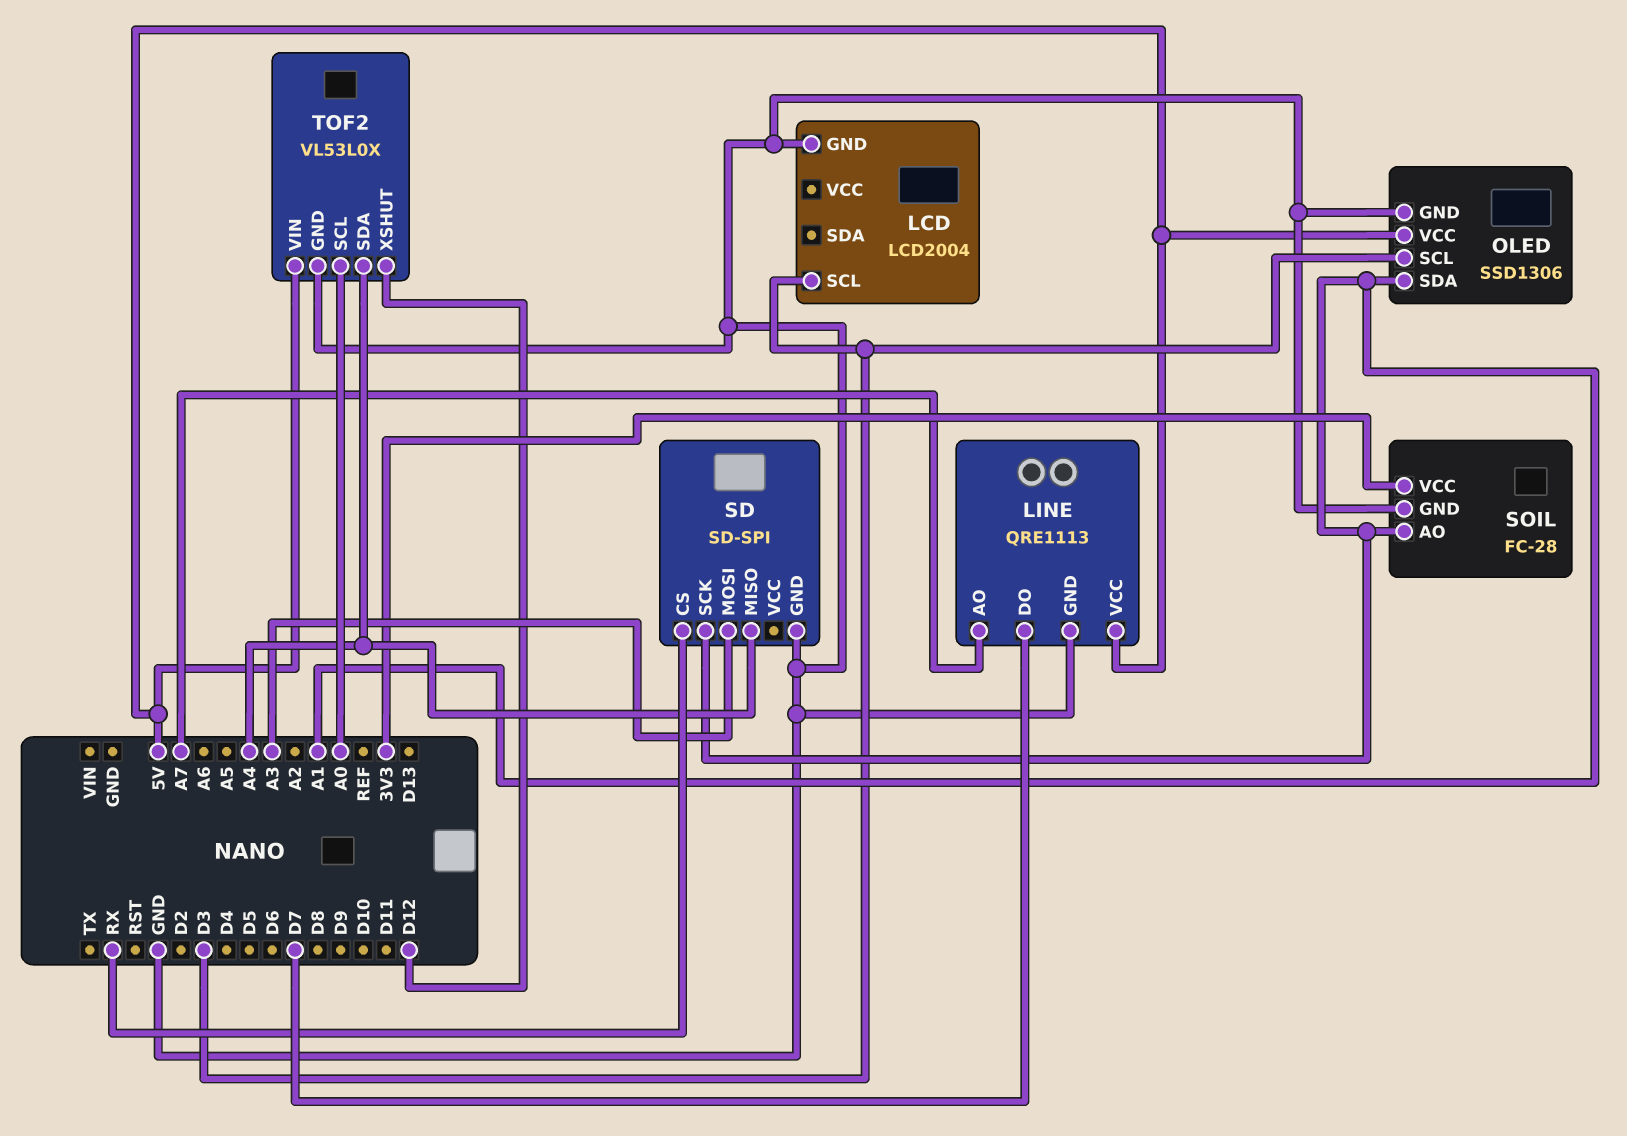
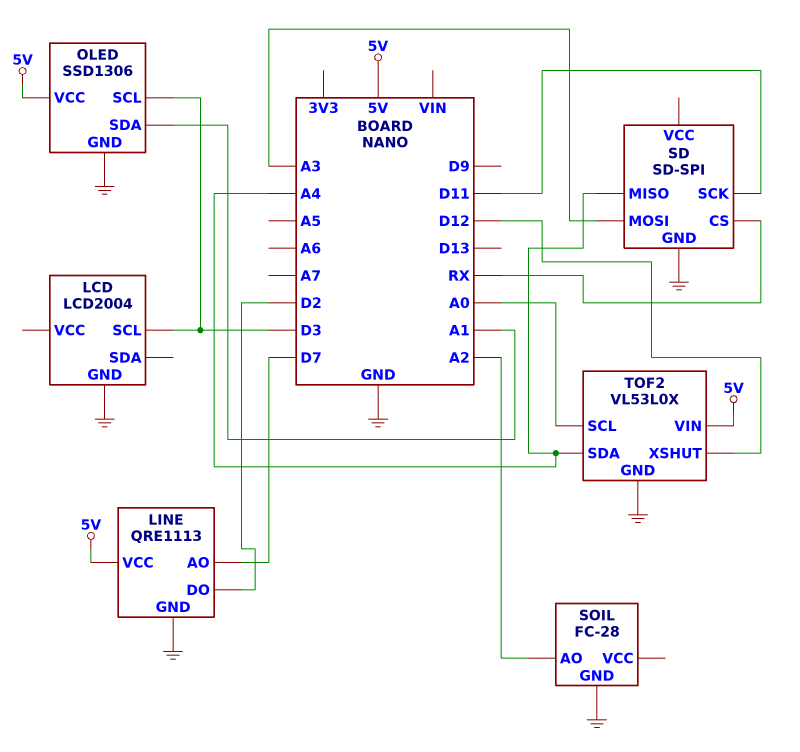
LINE pin AO: A7 -> D7
LINE pin DO: D7 -> D2
SD pin SCK: A1 -> D11
SOIL pin AO: A1 -> A2
SOIL pin VCC: 3V3 -> none

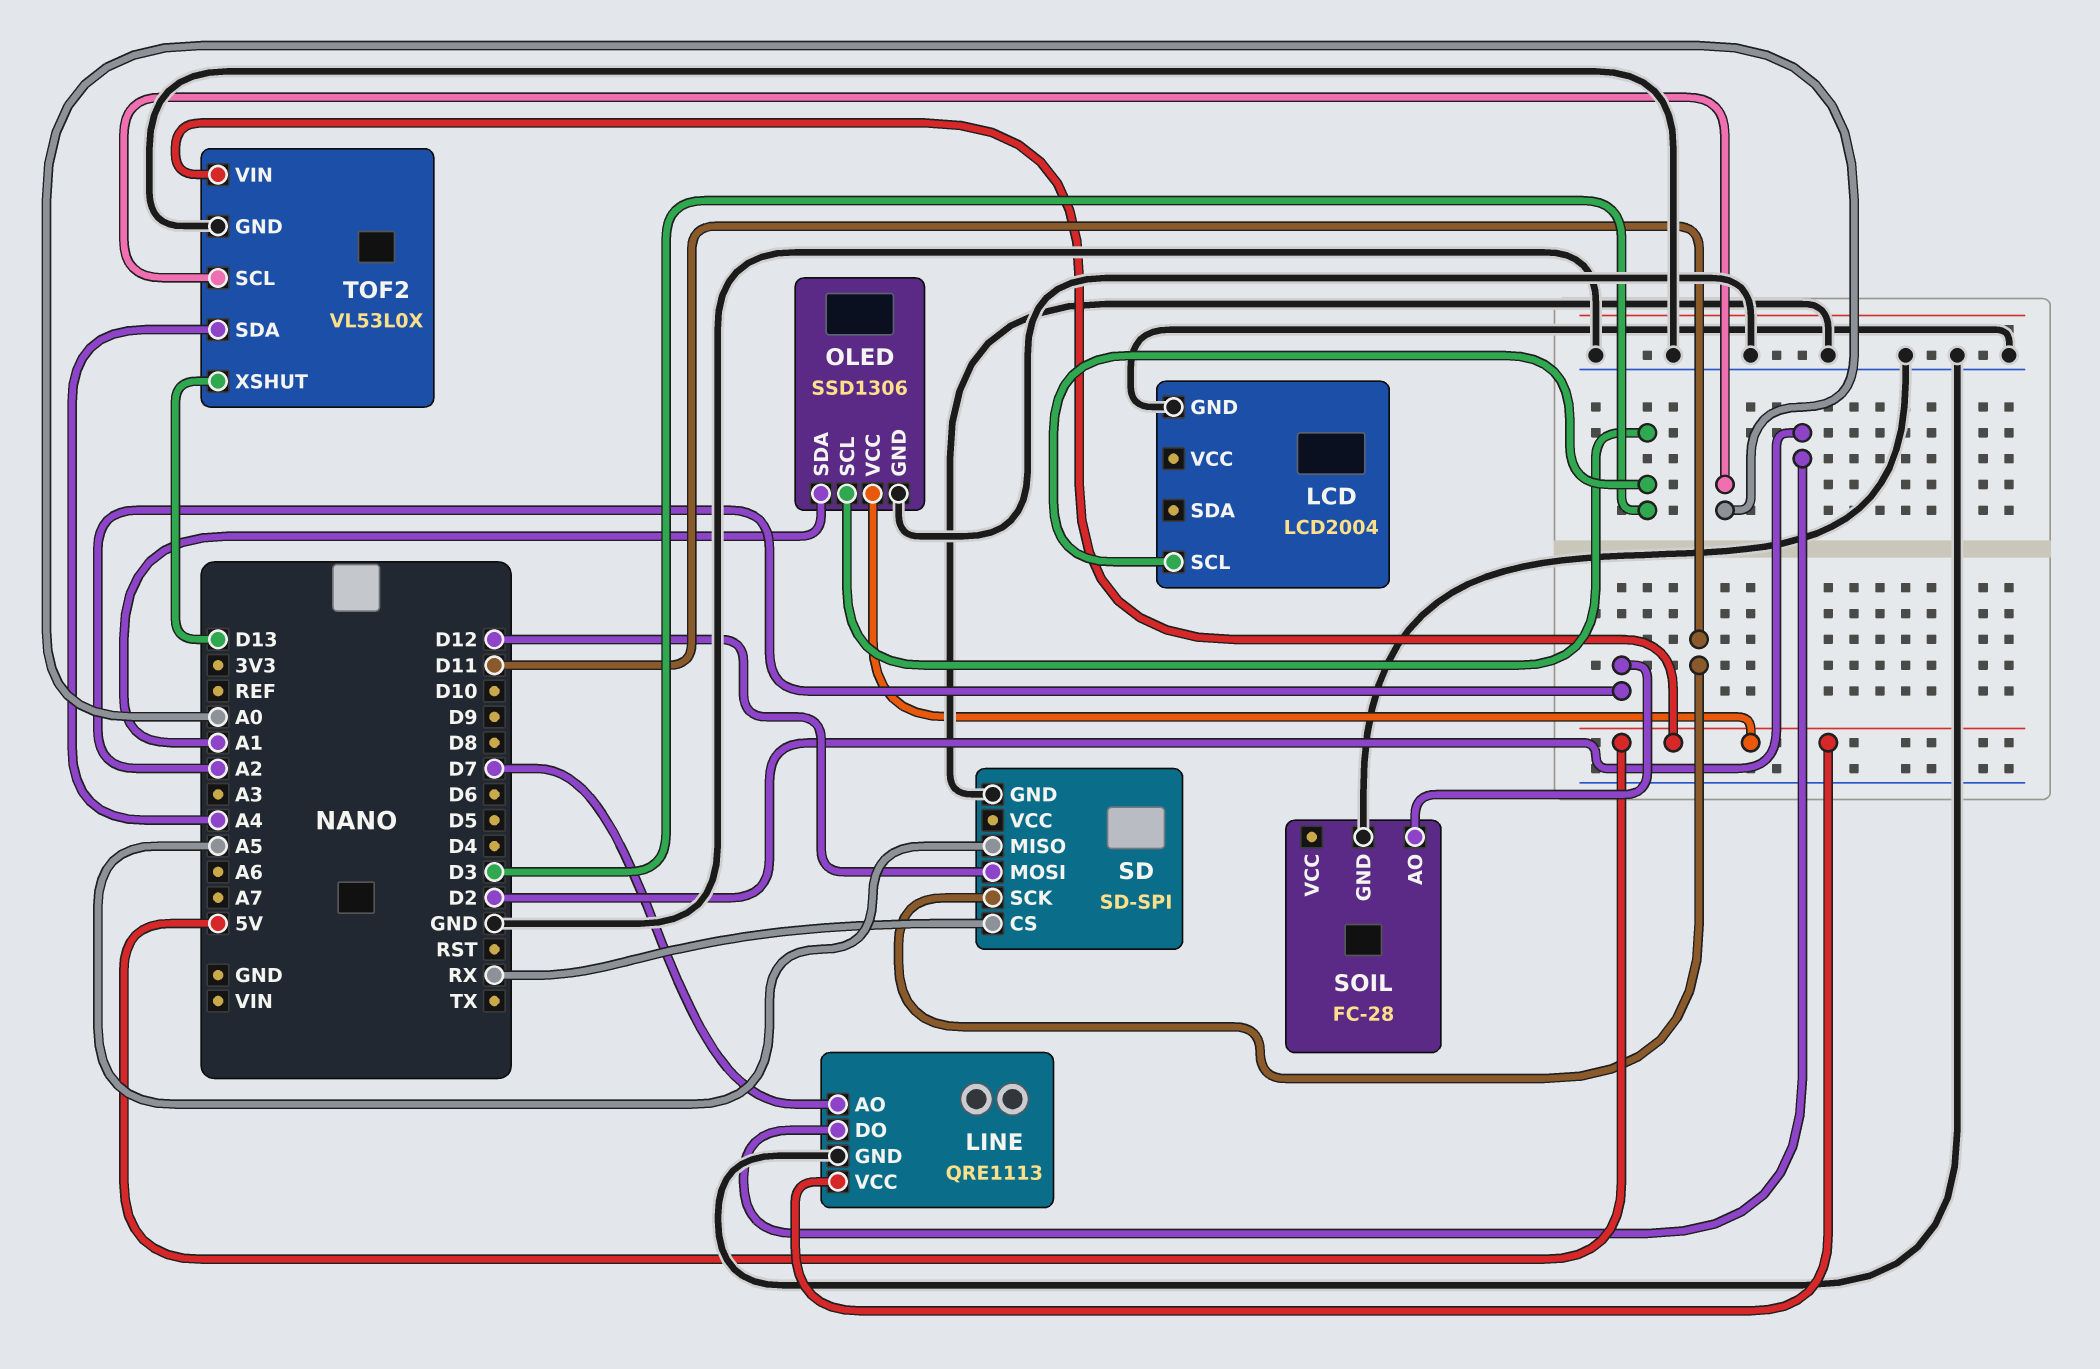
SD pin MISO: A4 -> A5
SD pin MOSI: A3 -> D12
TOF2 pin XSHUT: D12 -> D13

